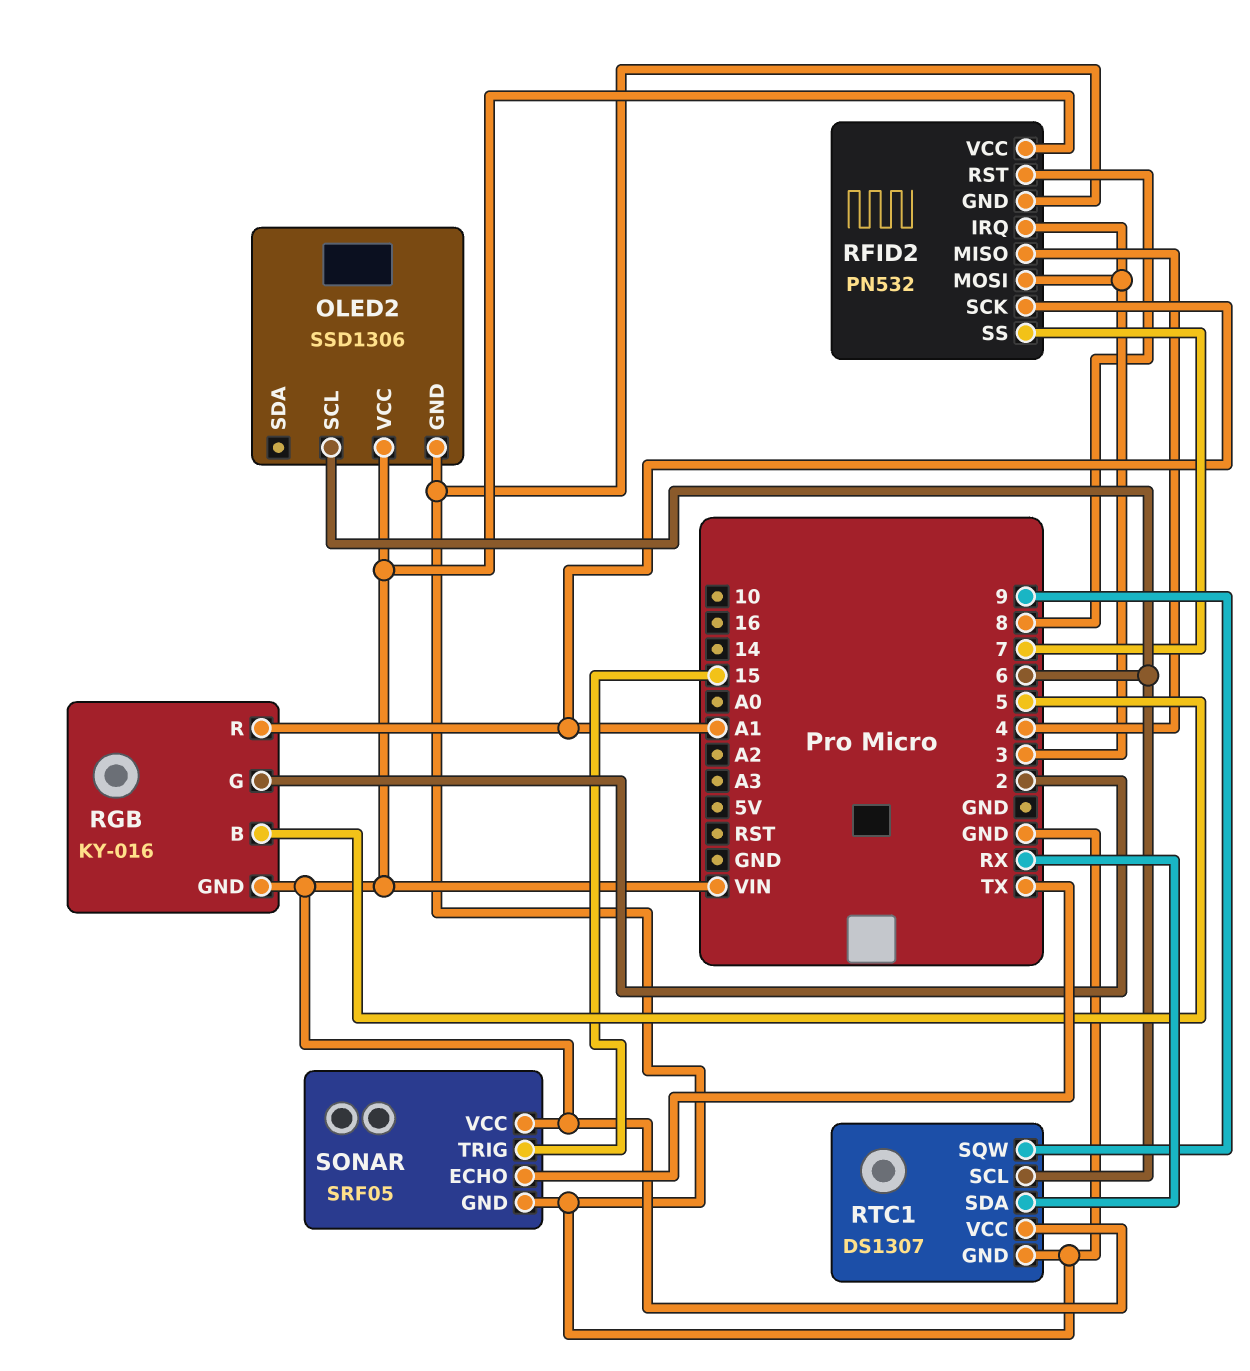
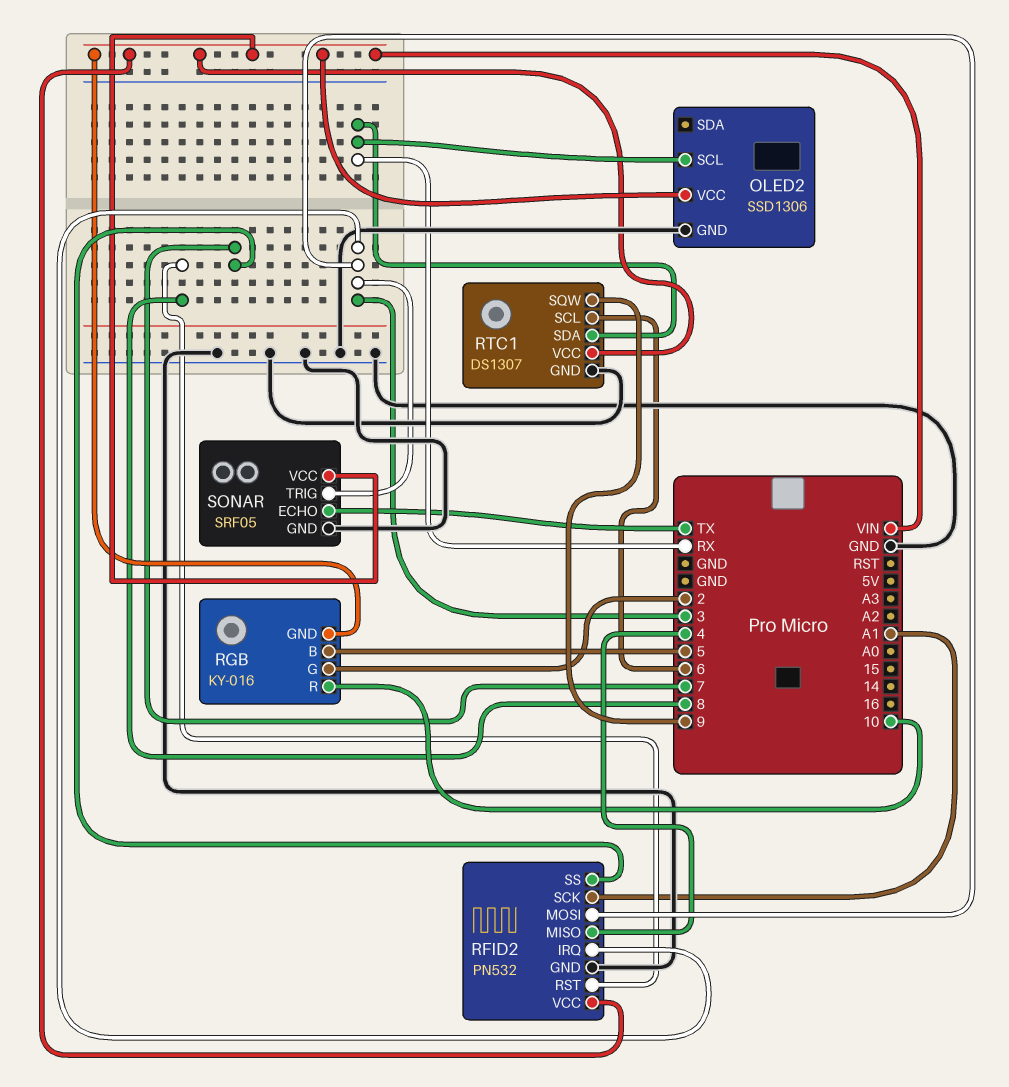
OLED2 pin SCL: 6 -> RX
RGB pin R: A1 -> 10
SONAR pin TRIG: 15 -> 3

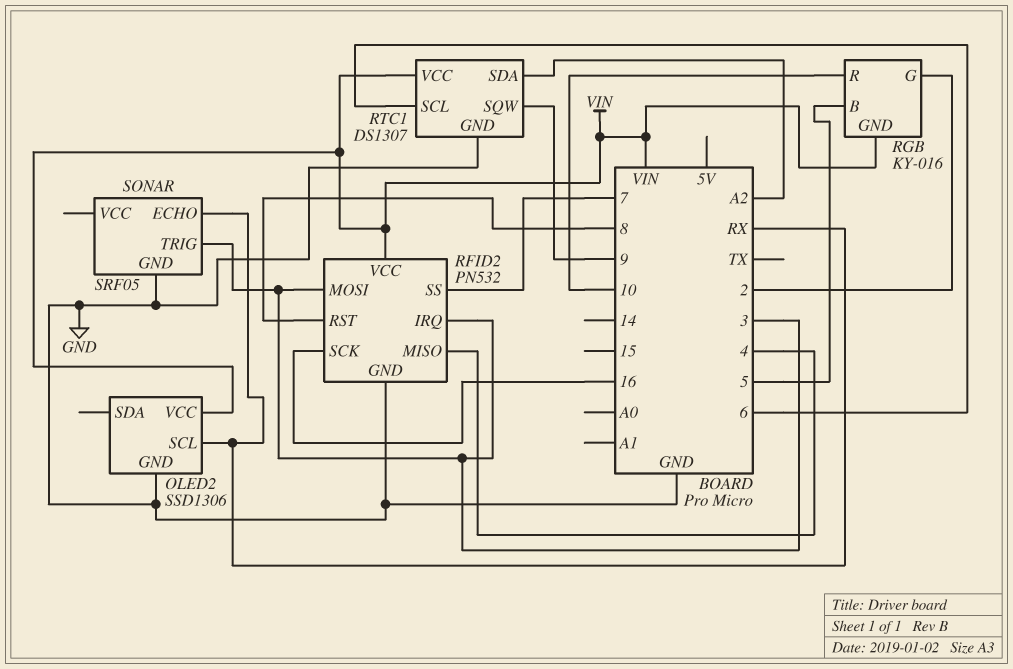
RFID2 pin SCK: A1 -> 16
RTC1 pin SDA: RX -> A2
SONAR pin ECHO: TX -> RX
SONAR pin VCC: VIN -> none

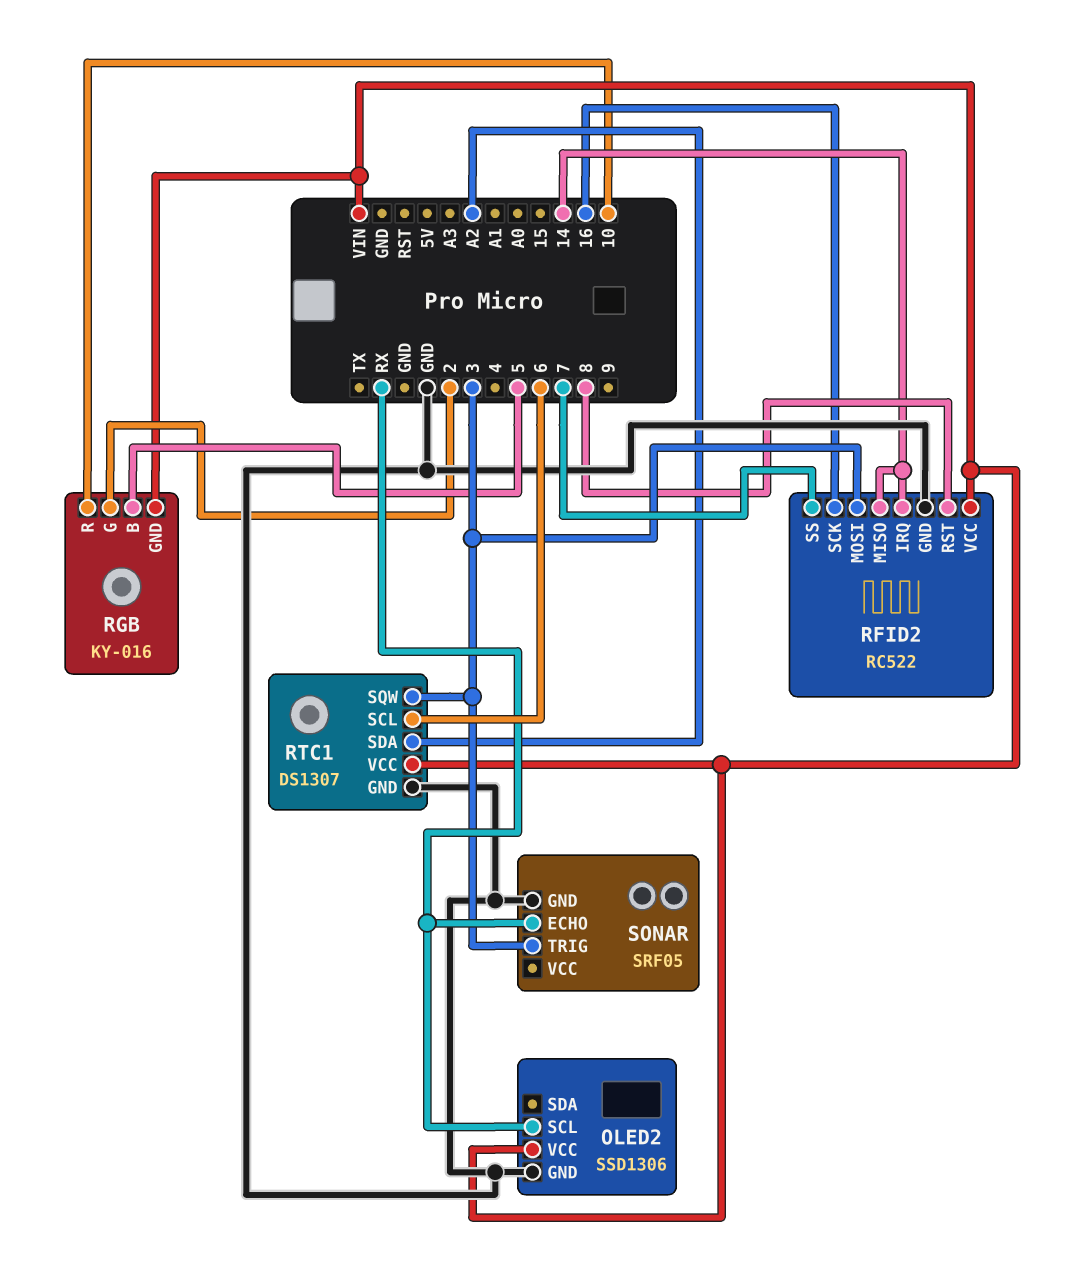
RFID2: PN532 -> RC522
RFID2 pin IRQ: 3 -> 14
RFID2 pin MISO: 4 -> 14
RTC1 pin SQW: 9 -> 3

